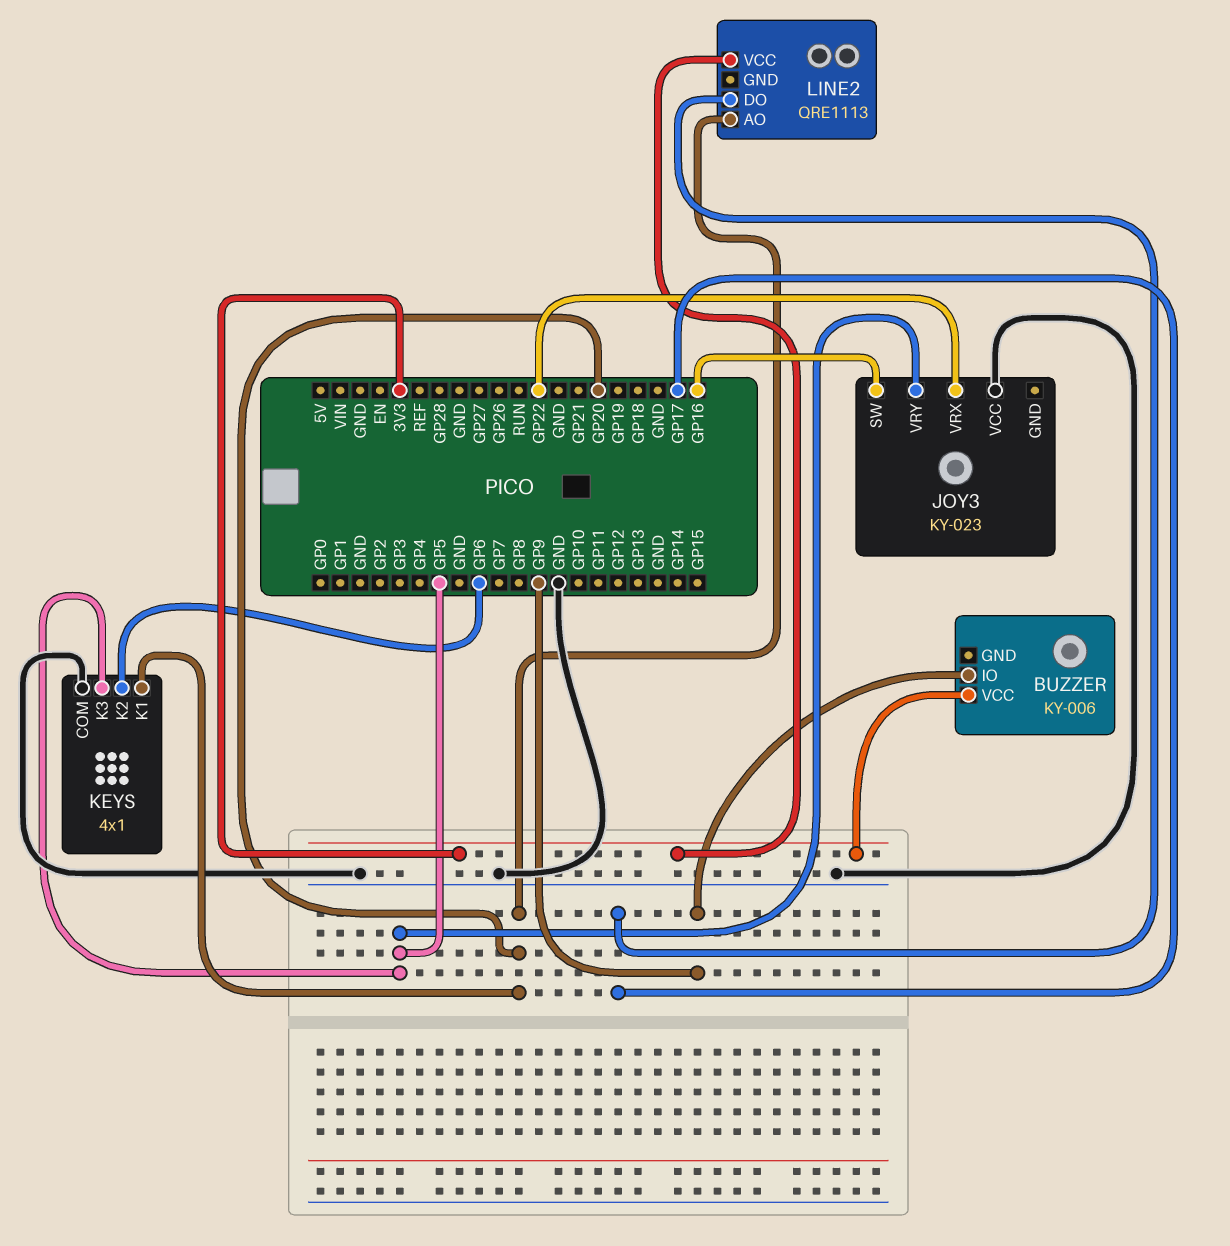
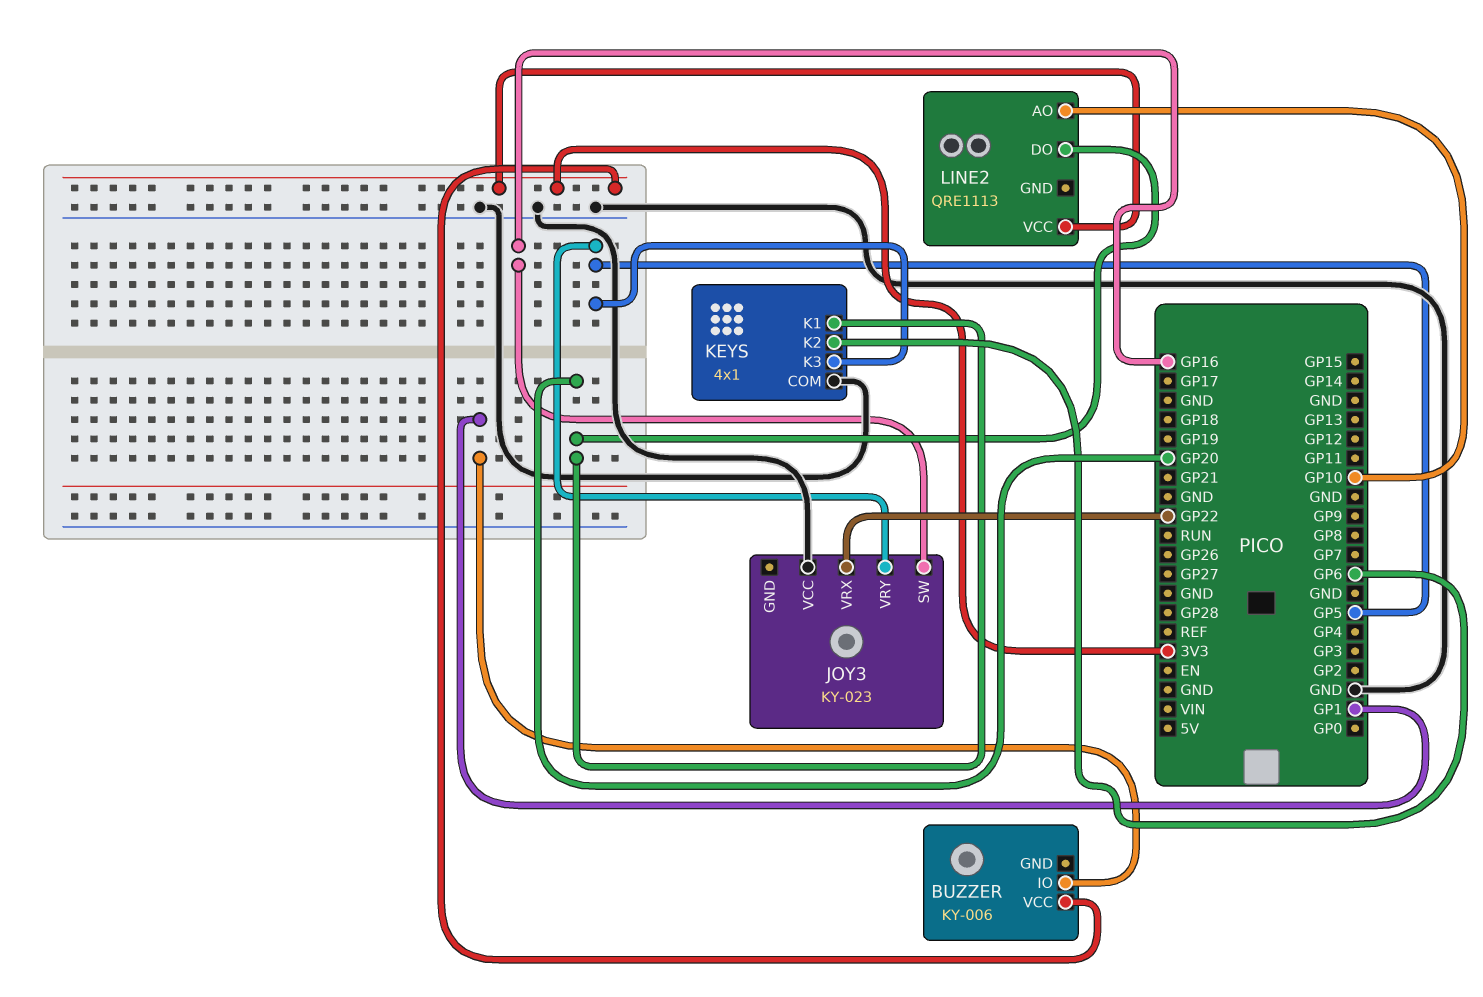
BUZZER pin IO: GP9 -> GP1
LINE2 pin AO: GP20 -> GP10
LINE2 pin DO: GP17 -> GP20

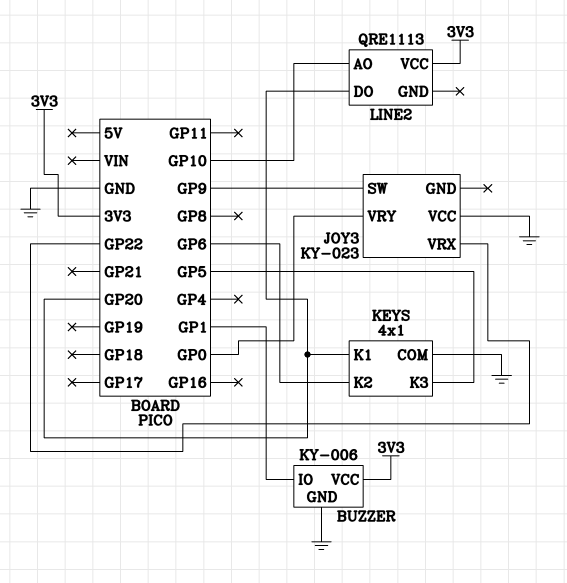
BUZZER pin GND: none -> GND
JOY3 pin SW: GP16 -> GP9
JOY3 pin VRY: GP5 -> GP0

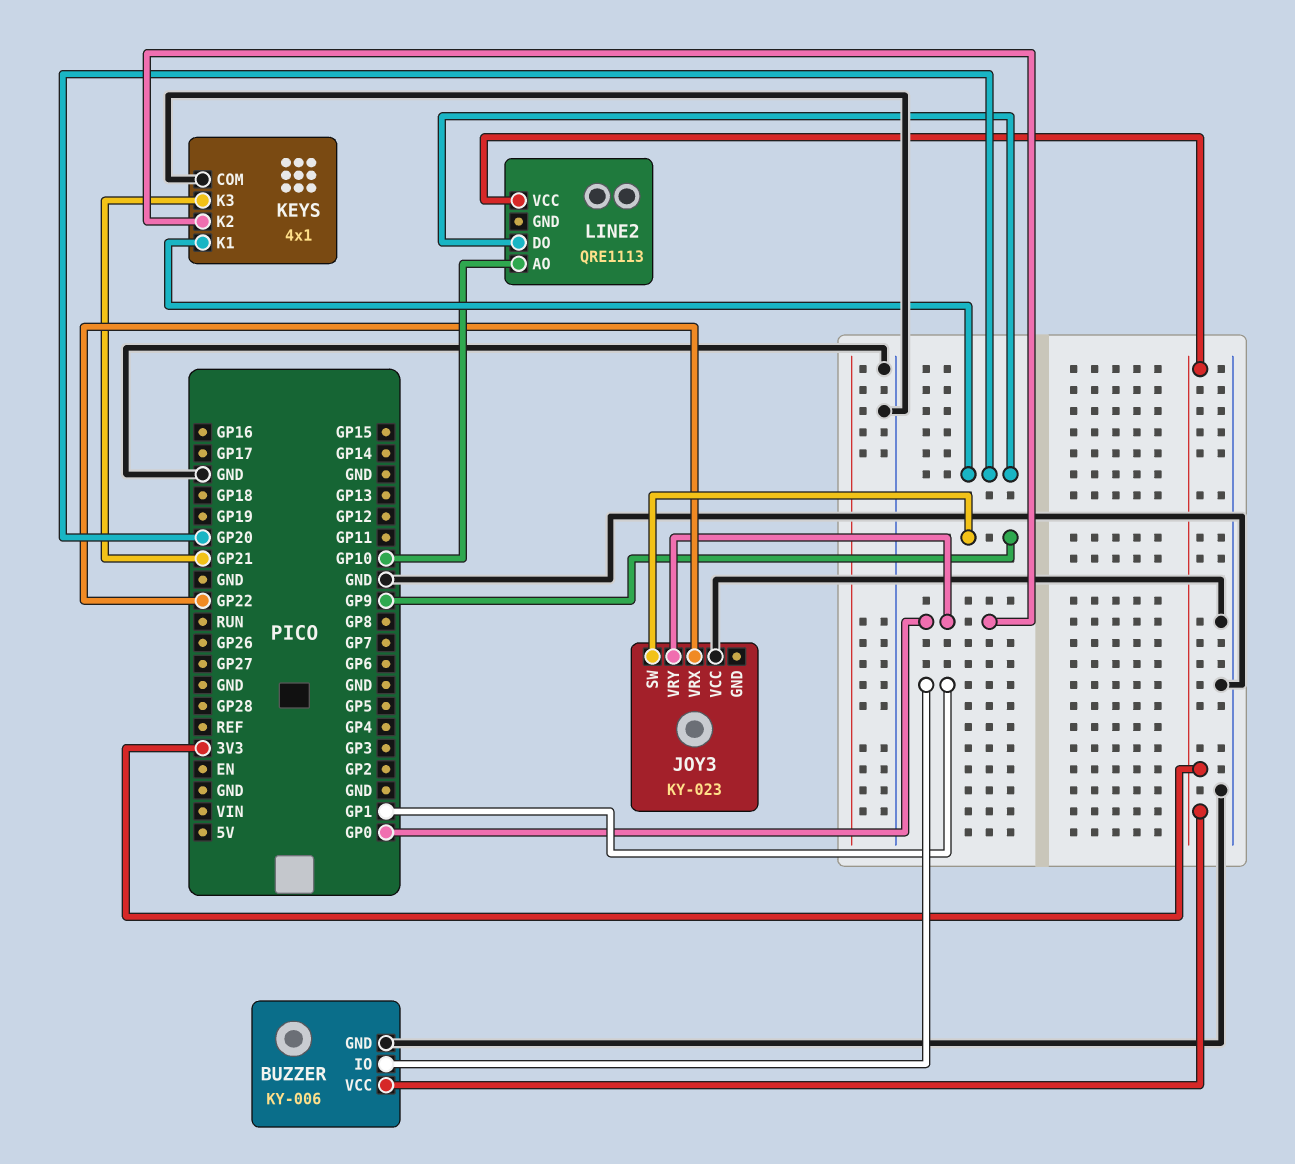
KEYS pin K2: GP6 -> GP0
KEYS pin K3: GP5 -> GP21

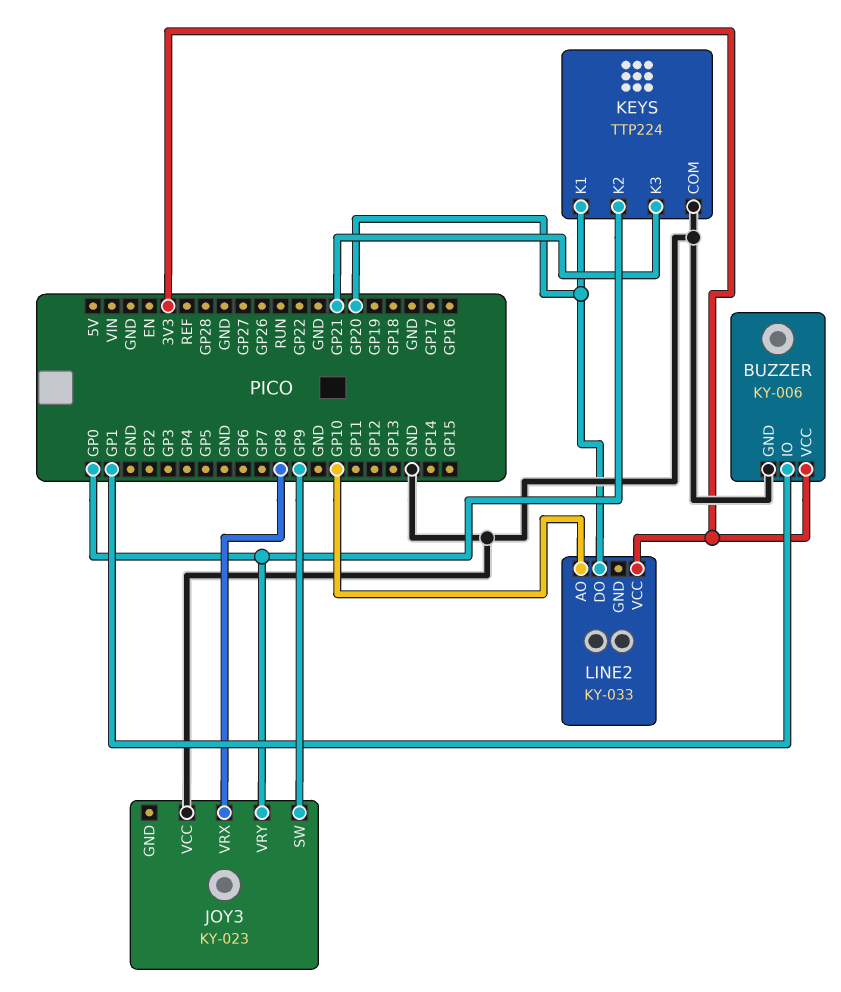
JOY3 pin VRX: GP22 -> GP8
KEYS: 4x1 -> TTP224
LINE2: QRE1113 -> KY-033

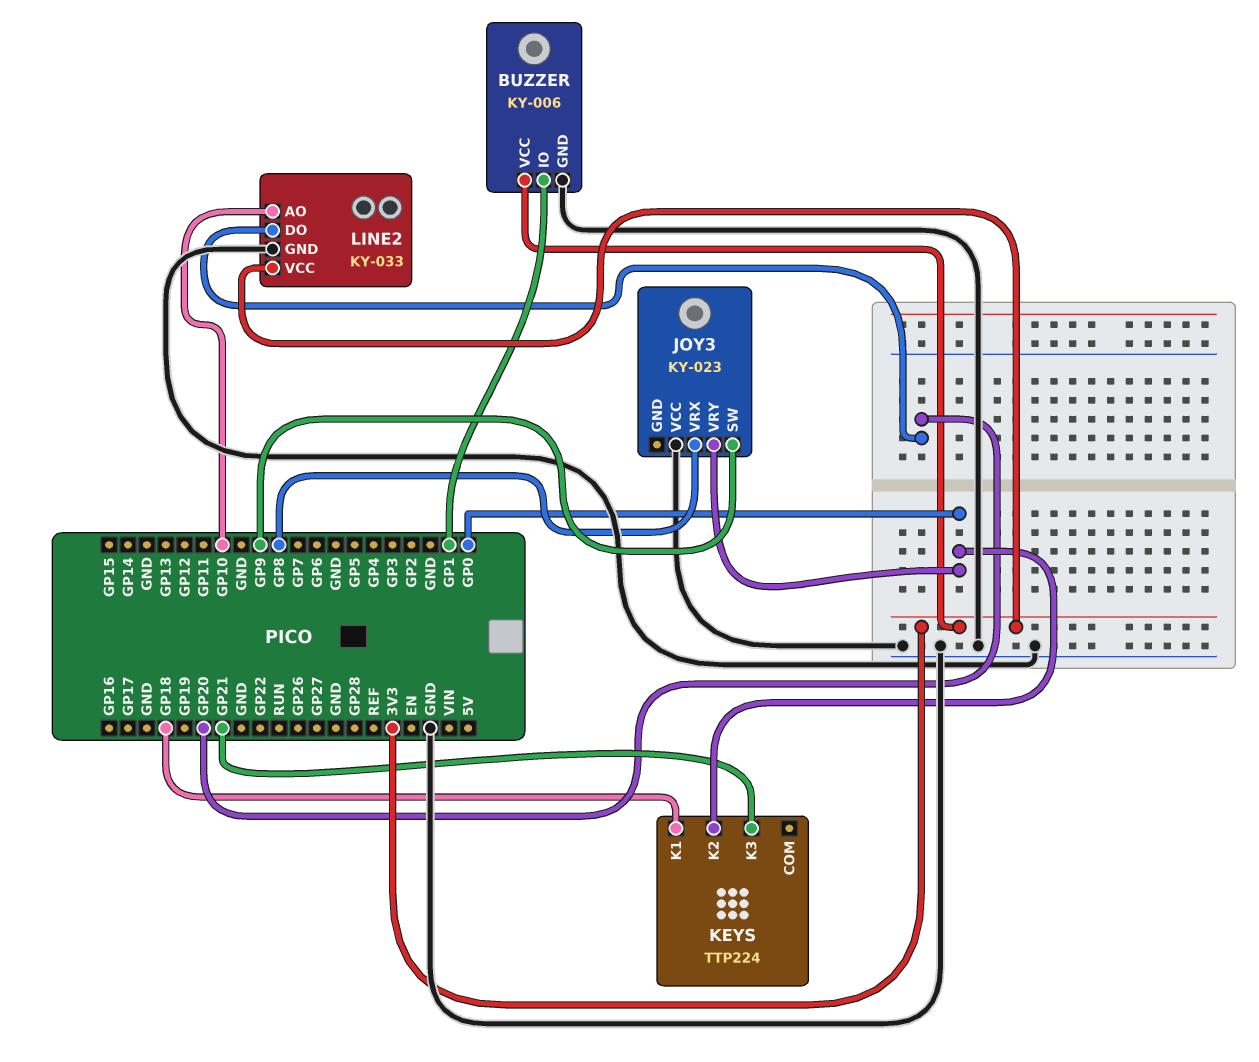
KEYS pin COM: GND -> none
KEYS pin K1: GP20 -> GP18
LINE2 pin GND: none -> GND

